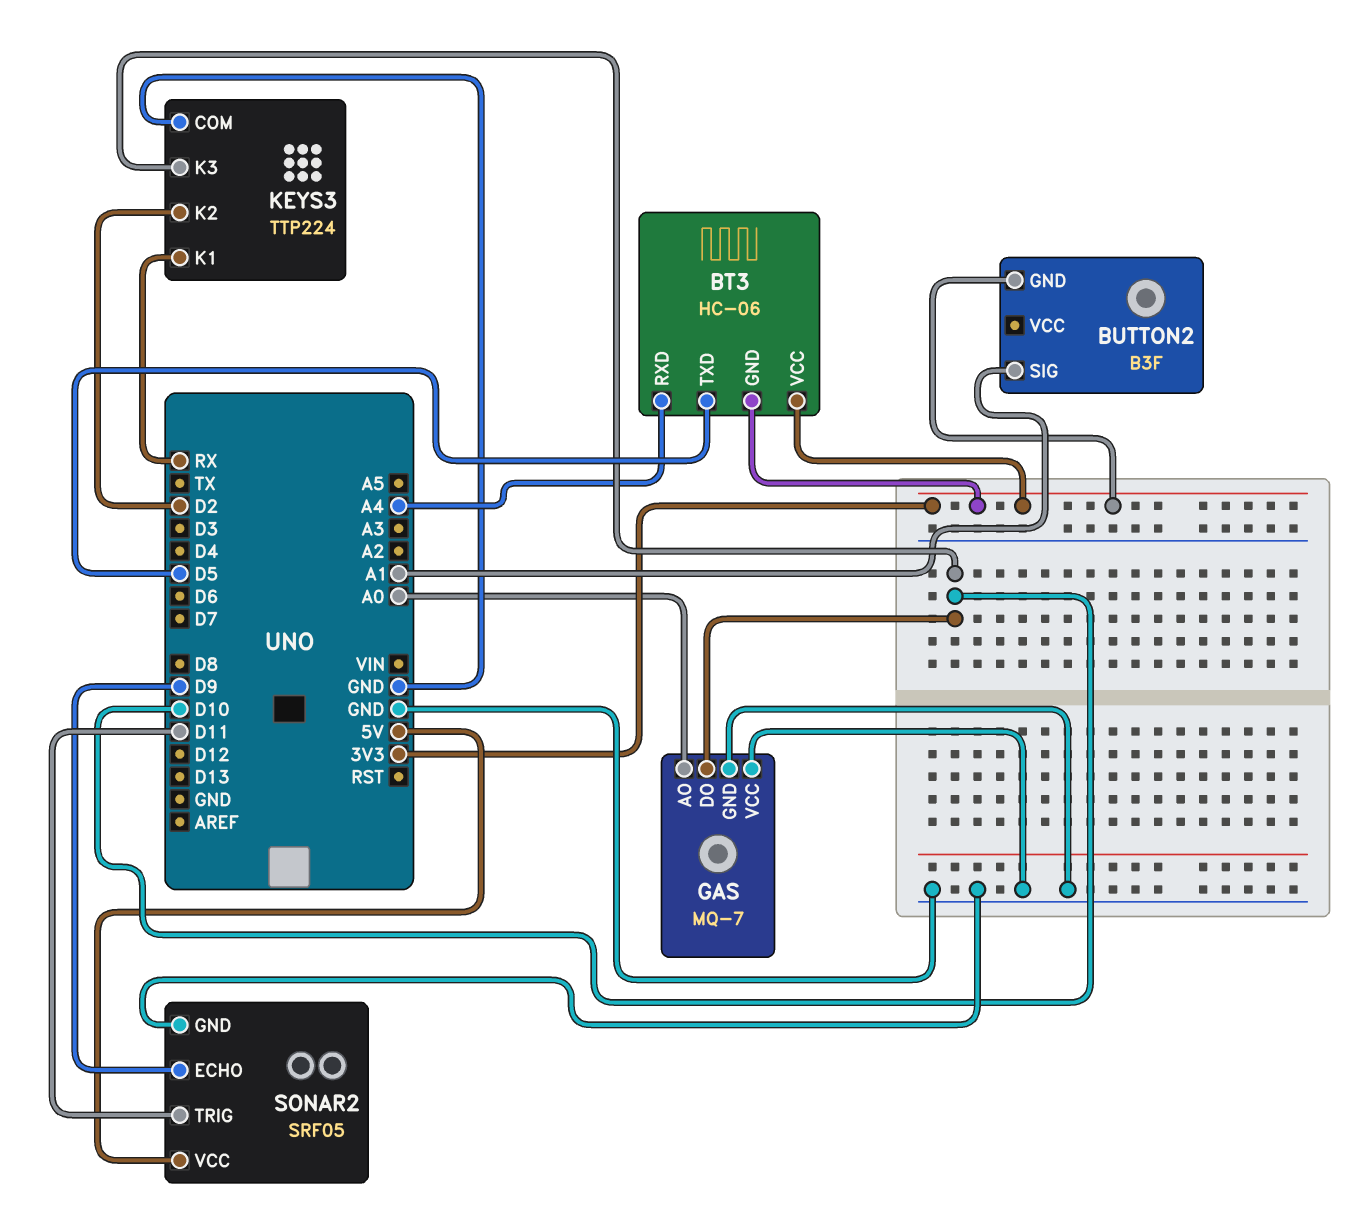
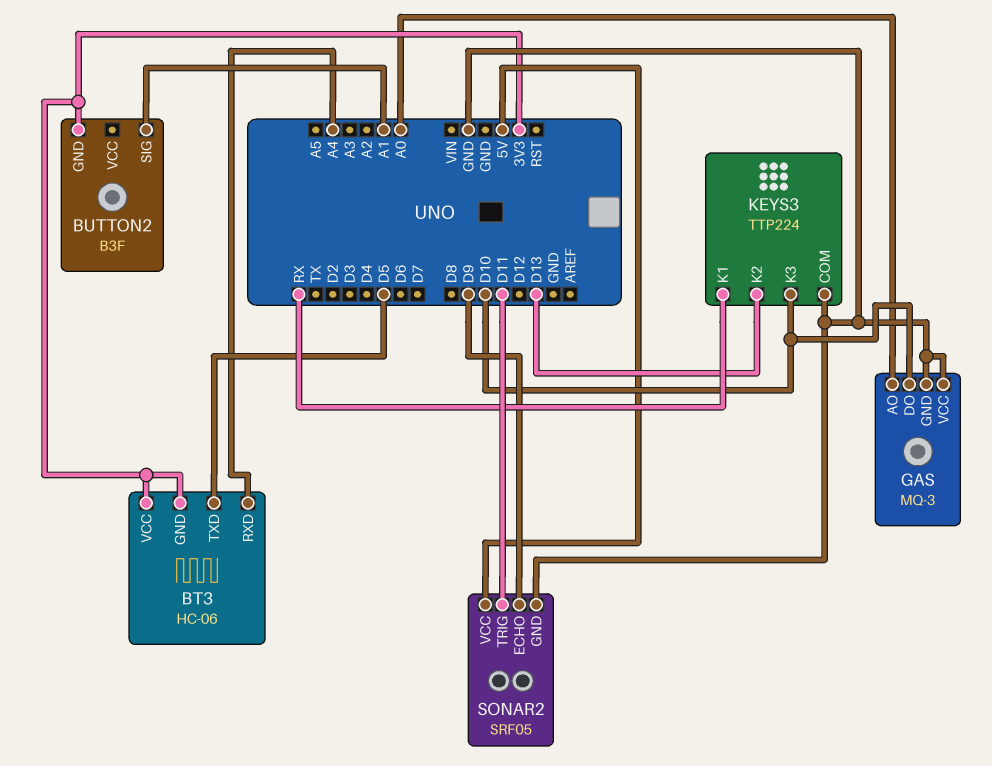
GAS: MQ-7 -> MQ-3
KEYS3 pin K2: D2 -> D13

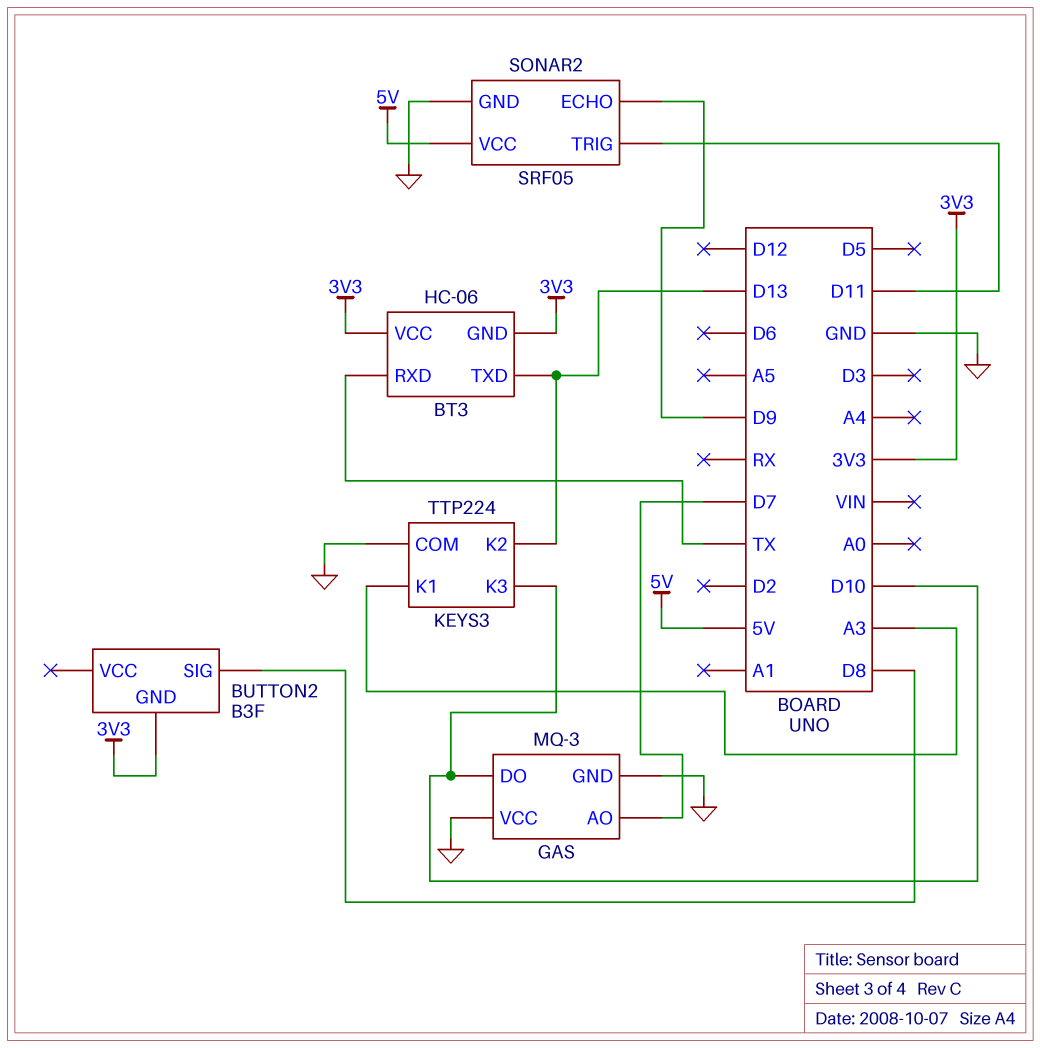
BT3 pin RXD: A4 -> TX
BT3 pin TXD: D5 -> D13
BUTTON2 pin SIG: A1 -> D8
GAS pin AO: A0 -> D7
KEYS3 pin K1: RX -> A3

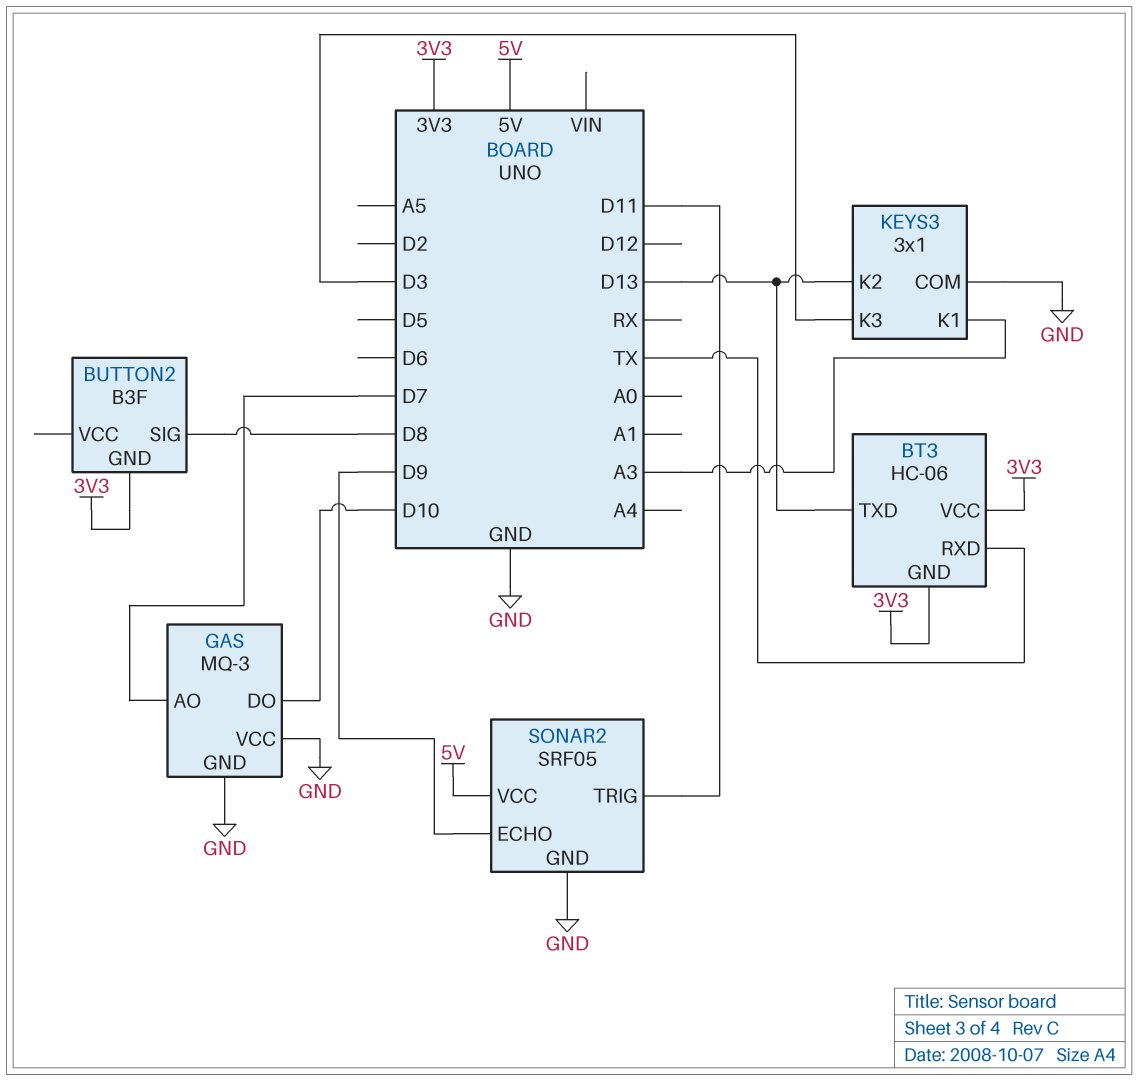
KEYS3: TTP224 -> 3x1
KEYS3 pin K3: D10 -> D3

